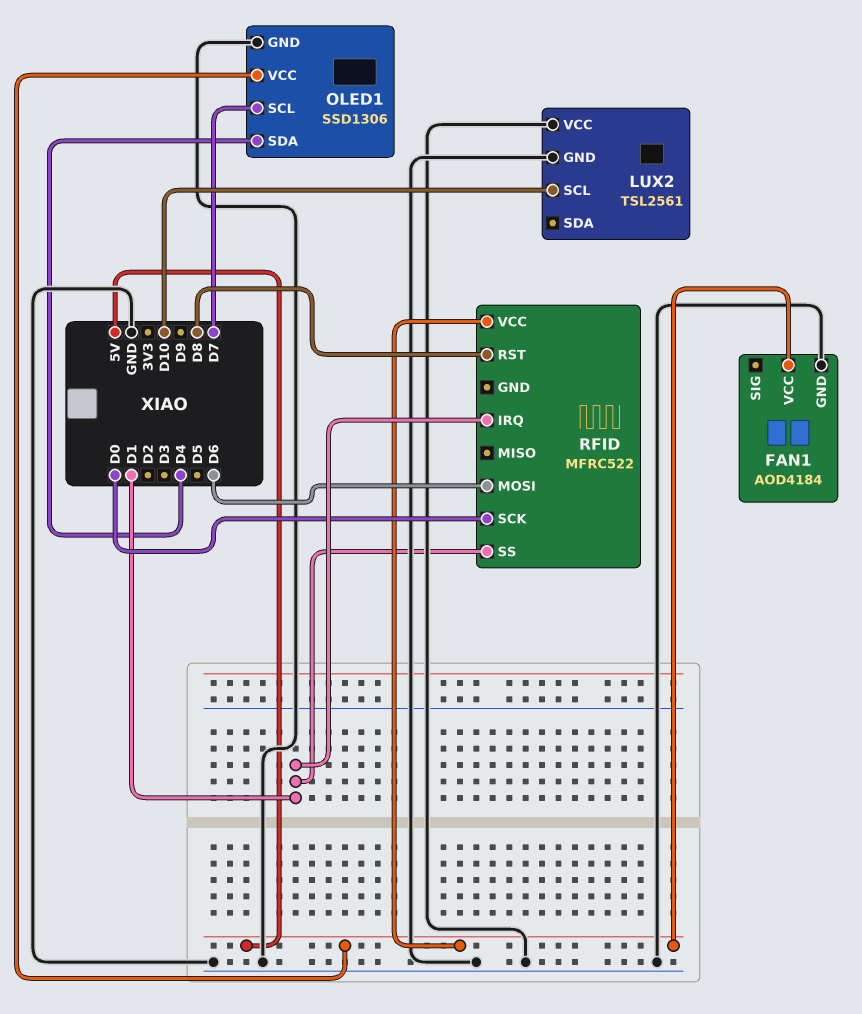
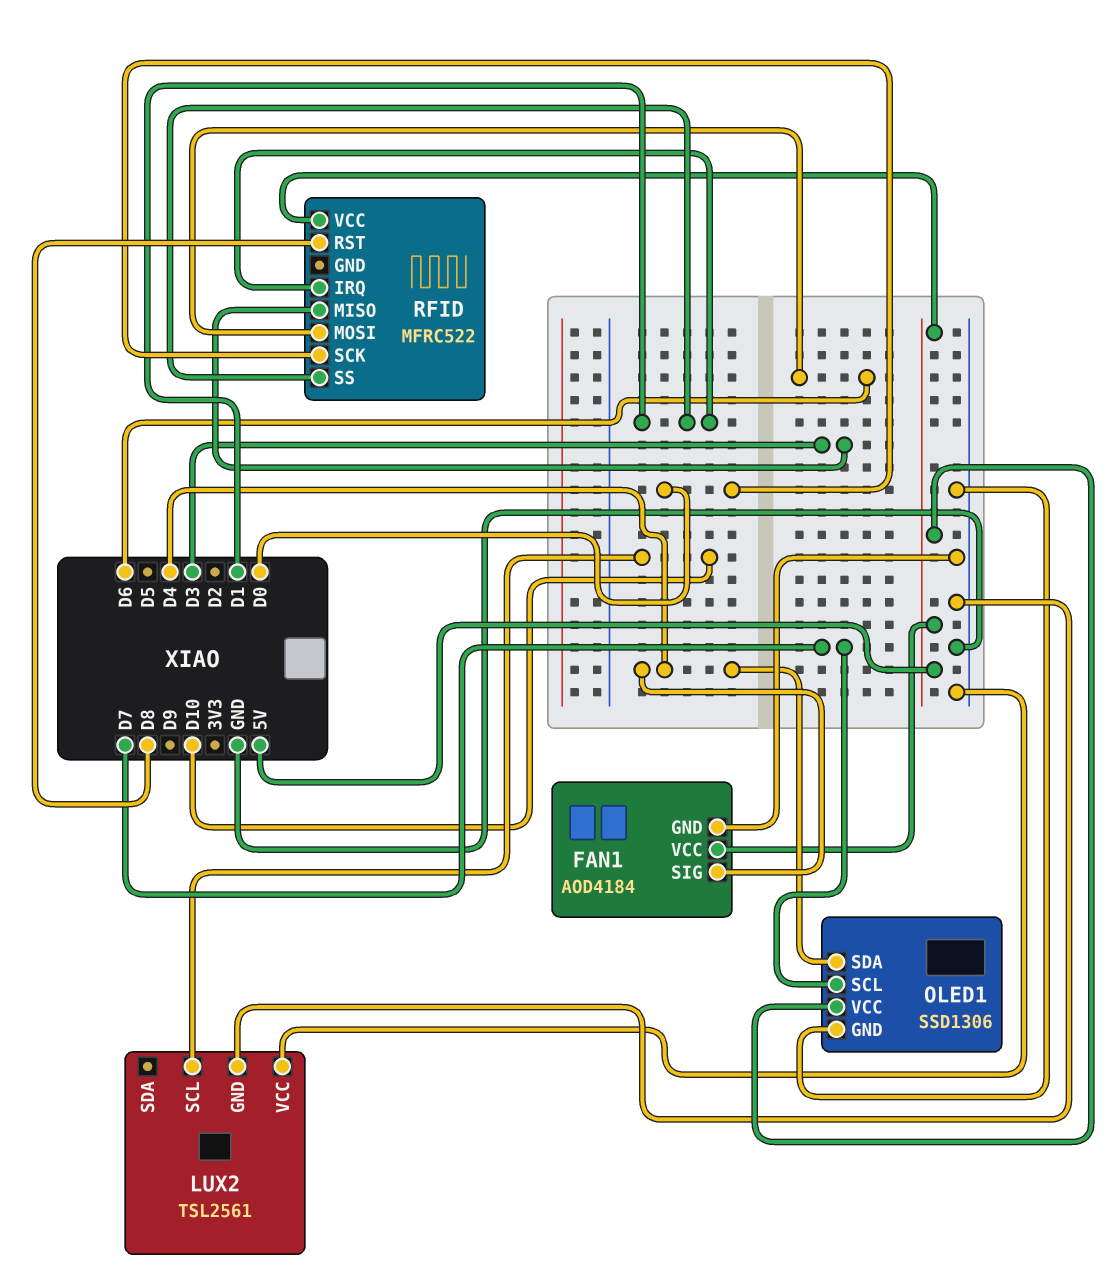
FAN1 pin SIG: none -> D4
RFID pin MISO: none -> D3

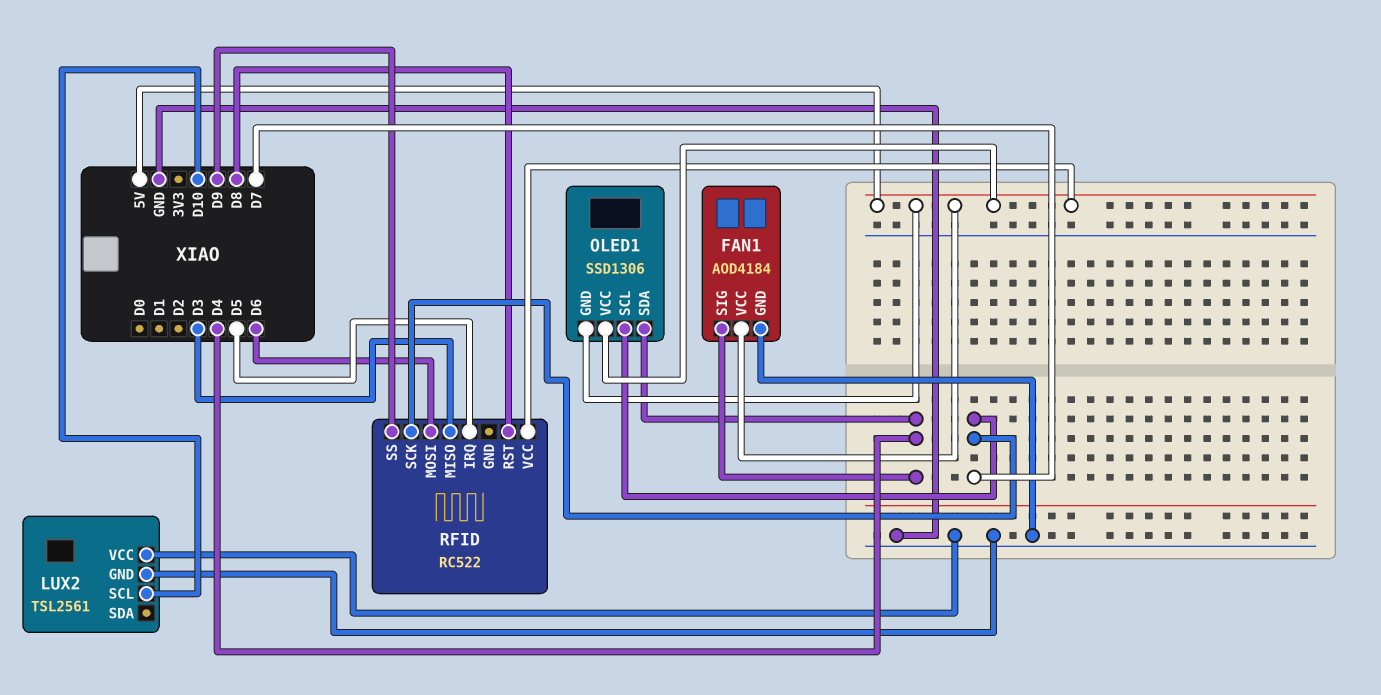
OLED1 pin GND: GND -> 5V
RFID: MFRC522 -> RC522
RFID pin IRQ: D1 -> D5
RFID pin SCK: D0 -> D7
RFID pin SS: D1 -> D9

